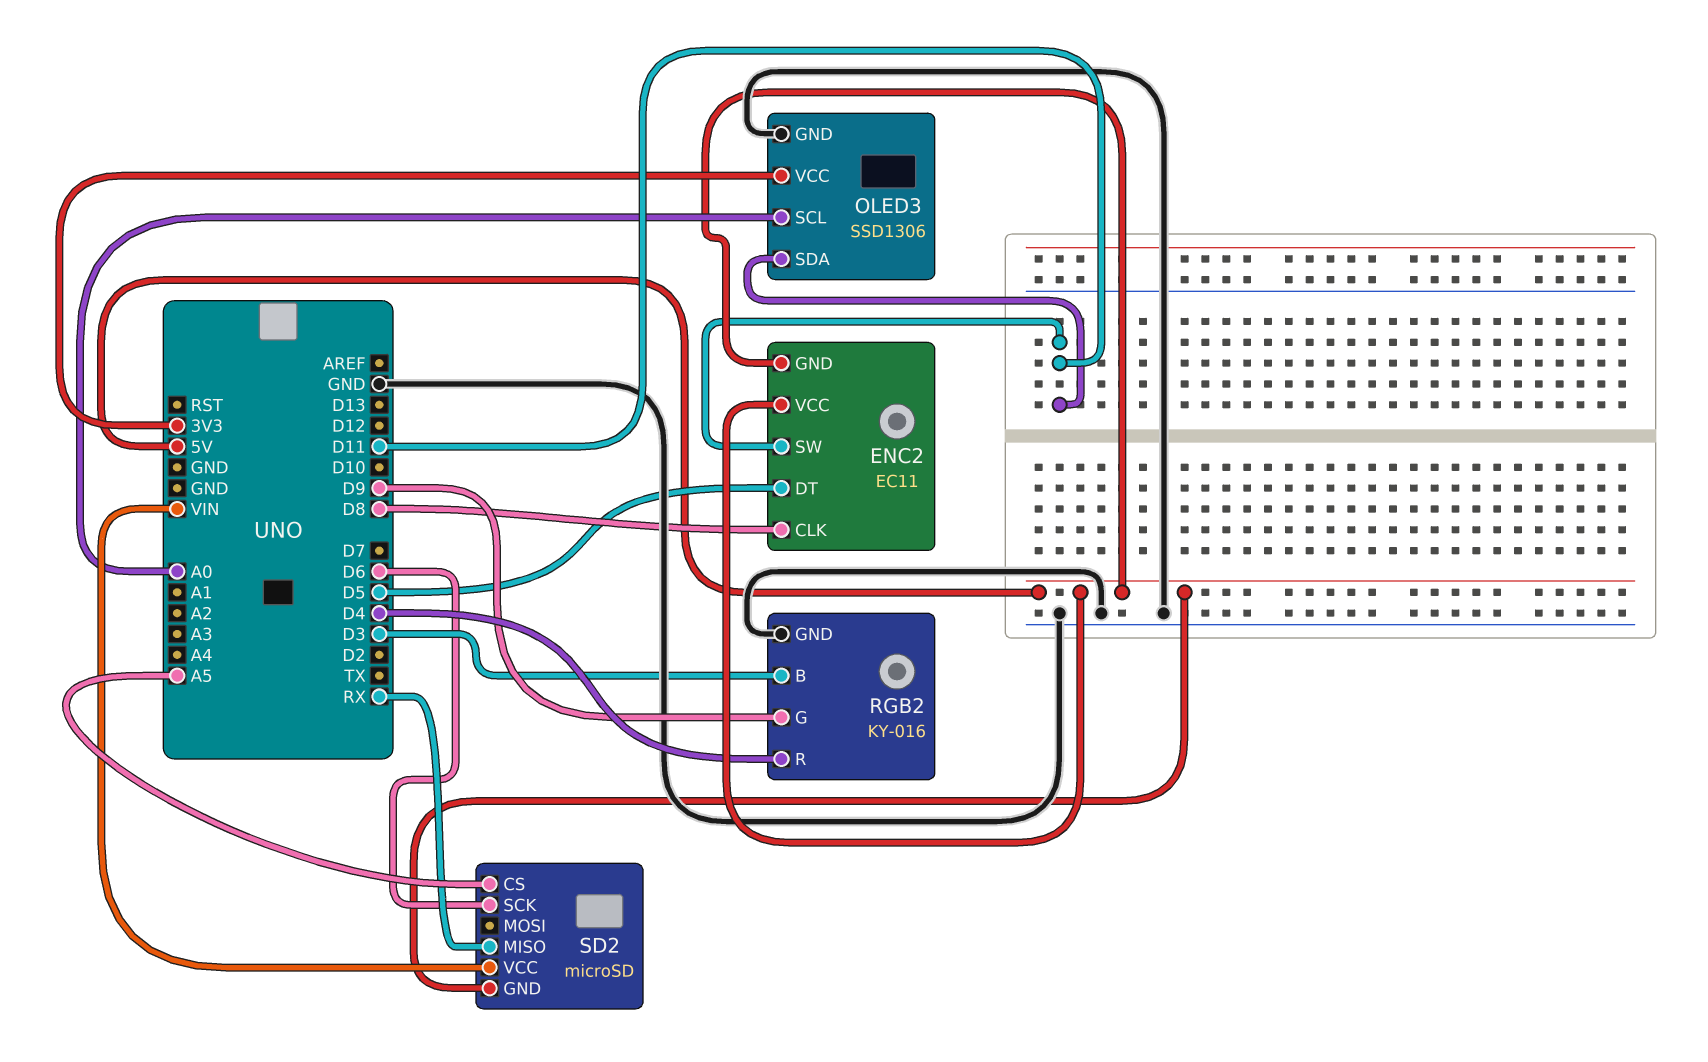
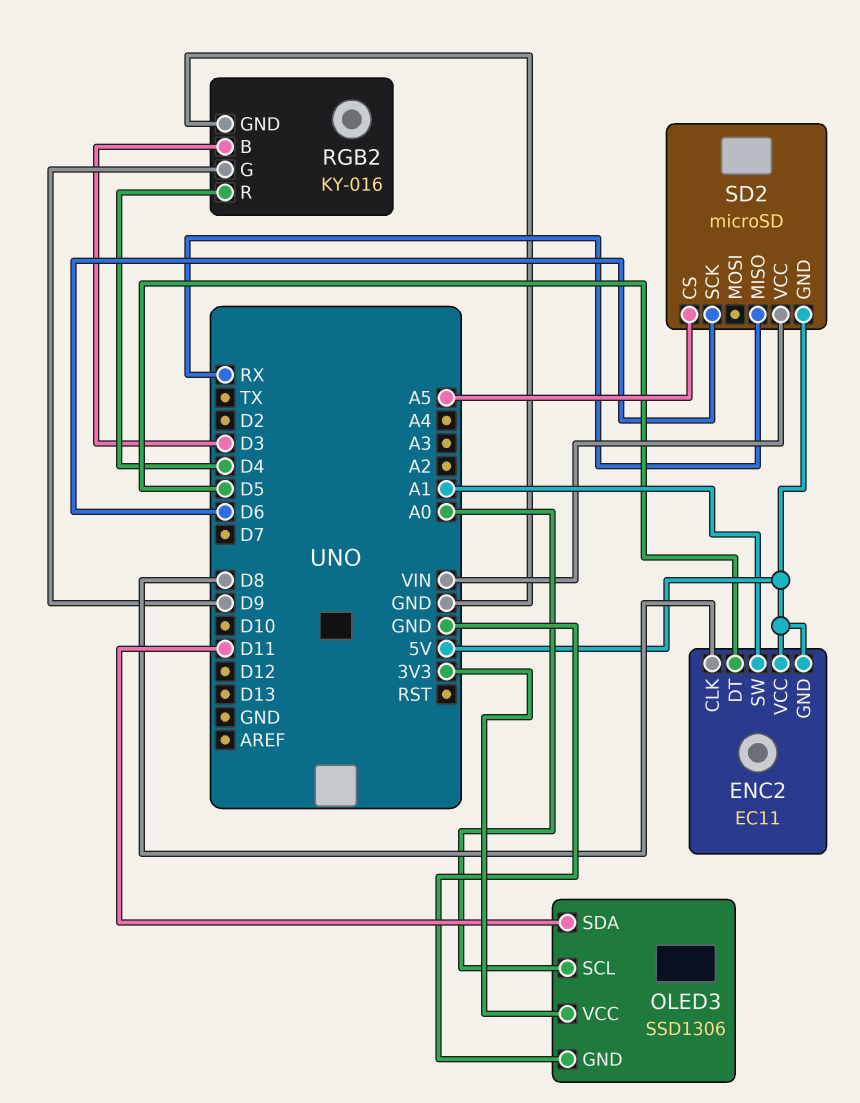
ENC2 pin SW: D11 -> A1

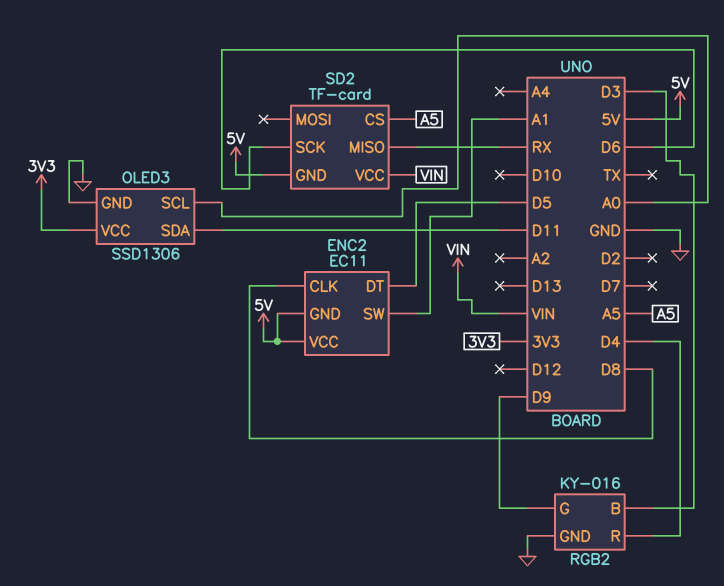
SD2: microSD -> TF-card

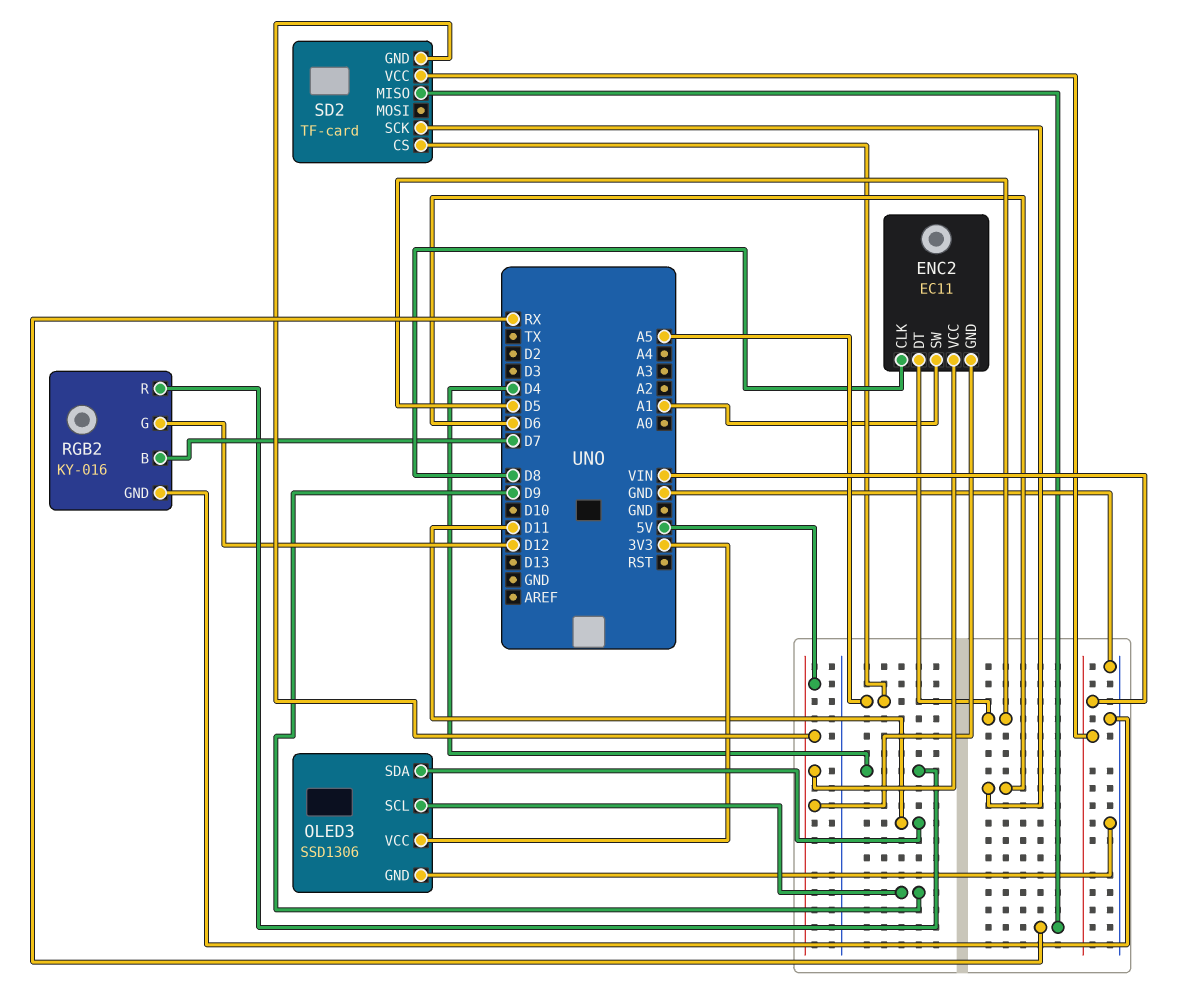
OLED3 pin SCL: A0 -> D9
RGB2 pin B: D3 -> D7
RGB2 pin G: D9 -> D12

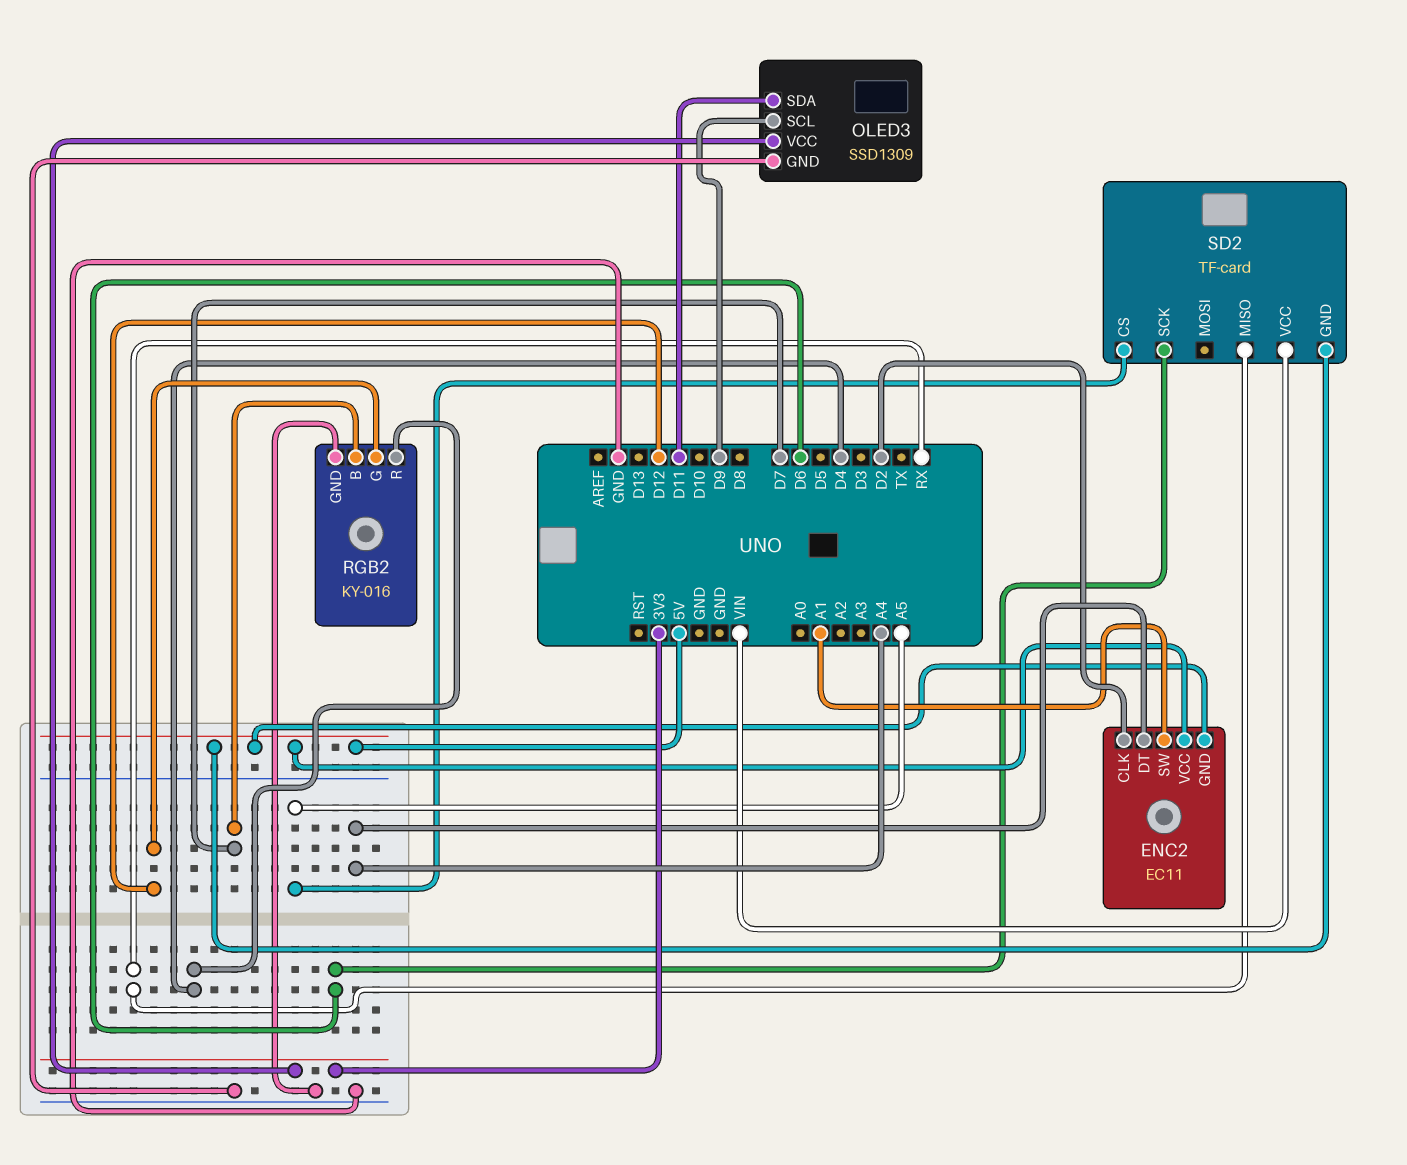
ENC2 pin CLK: D8 -> D2
ENC2 pin DT: D5 -> A4
OLED3: SSD1306 -> SSD1309

